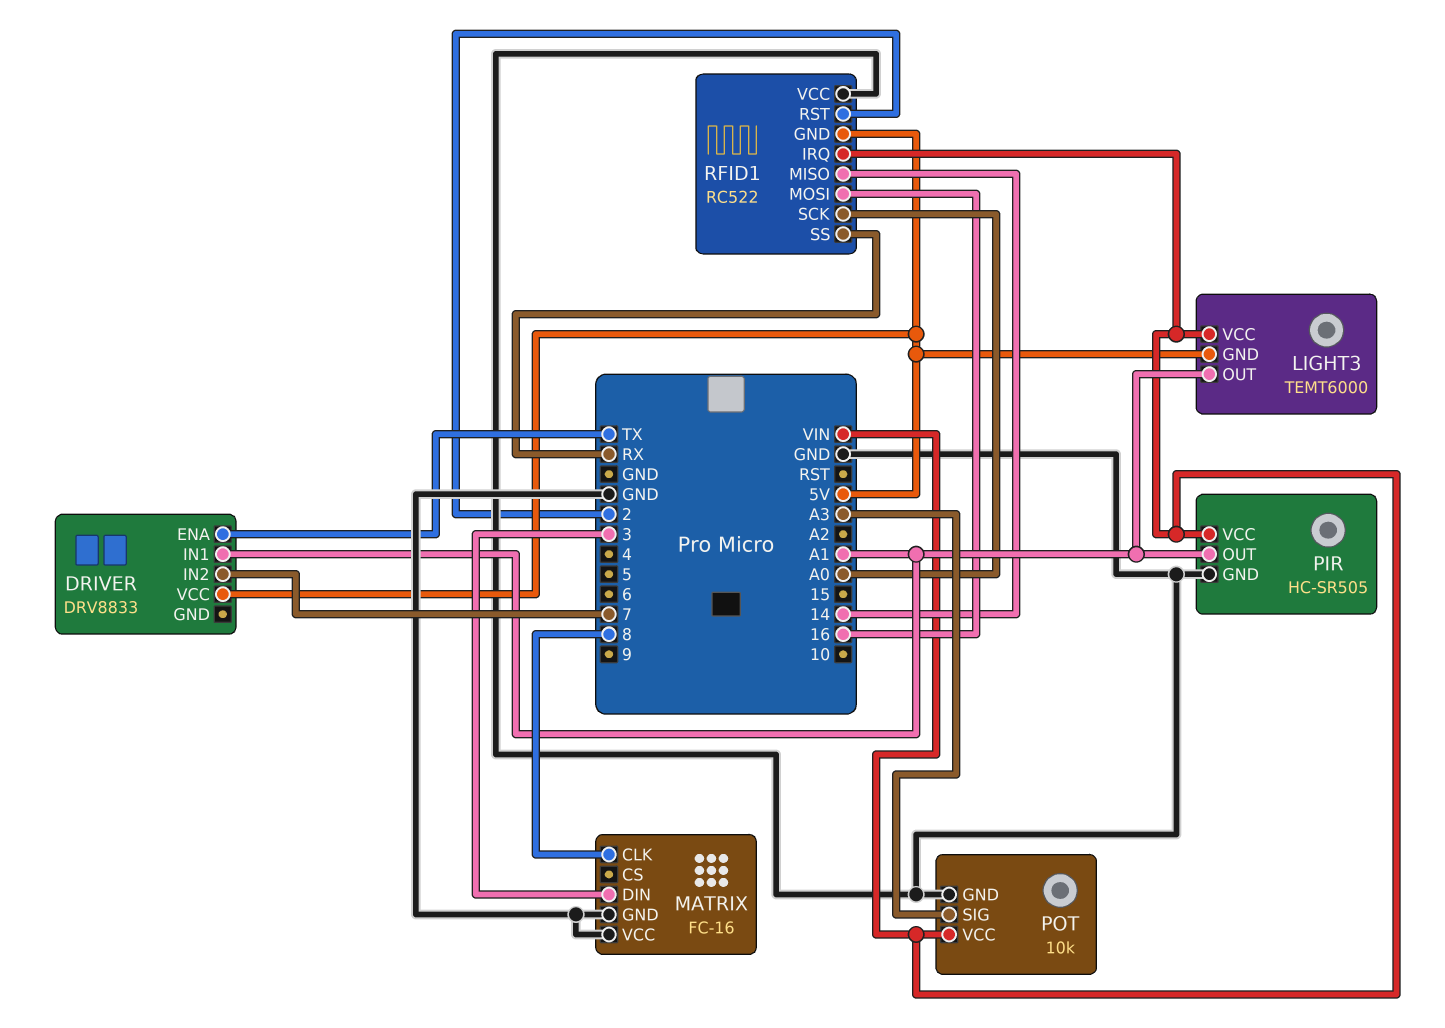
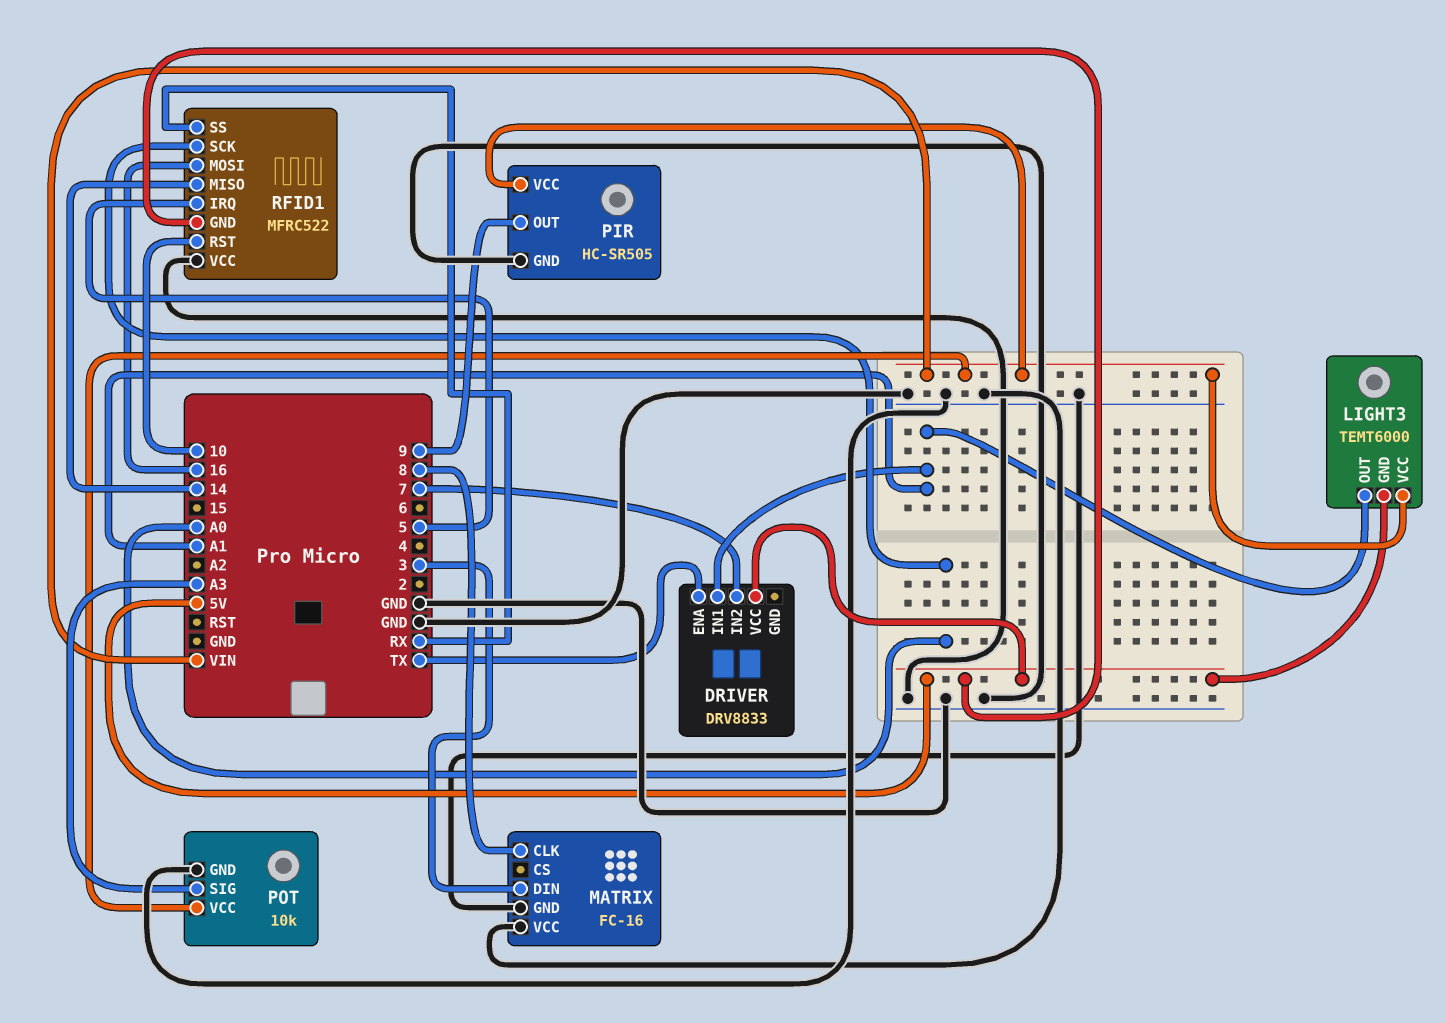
PIR pin OUT: A1 -> 9
RFID1: RC522 -> MFRC522
RFID1 pin IRQ: VIN -> 5
RFID1 pin RST: 2 -> 10

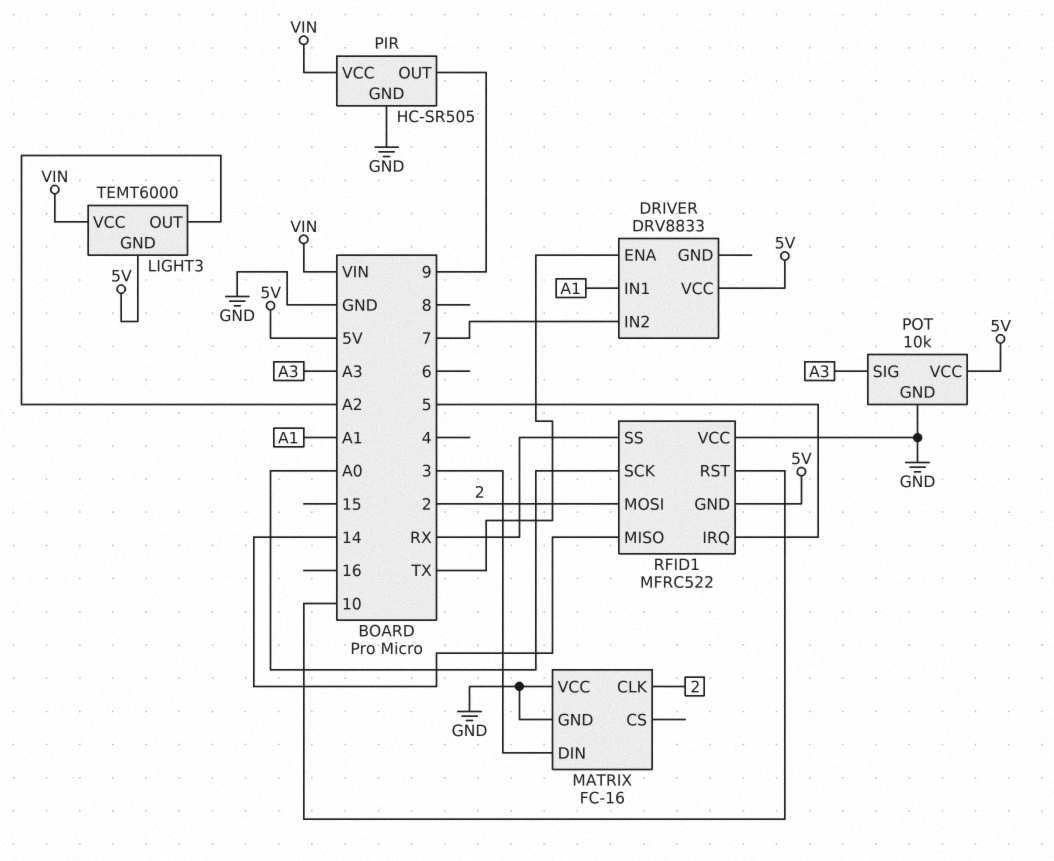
LIGHT3 pin OUT: A1 -> A2
MATRIX pin CLK: 8 -> 2
POT pin VCC: VIN -> 5V
RFID1 pin MOSI: 16 -> 2

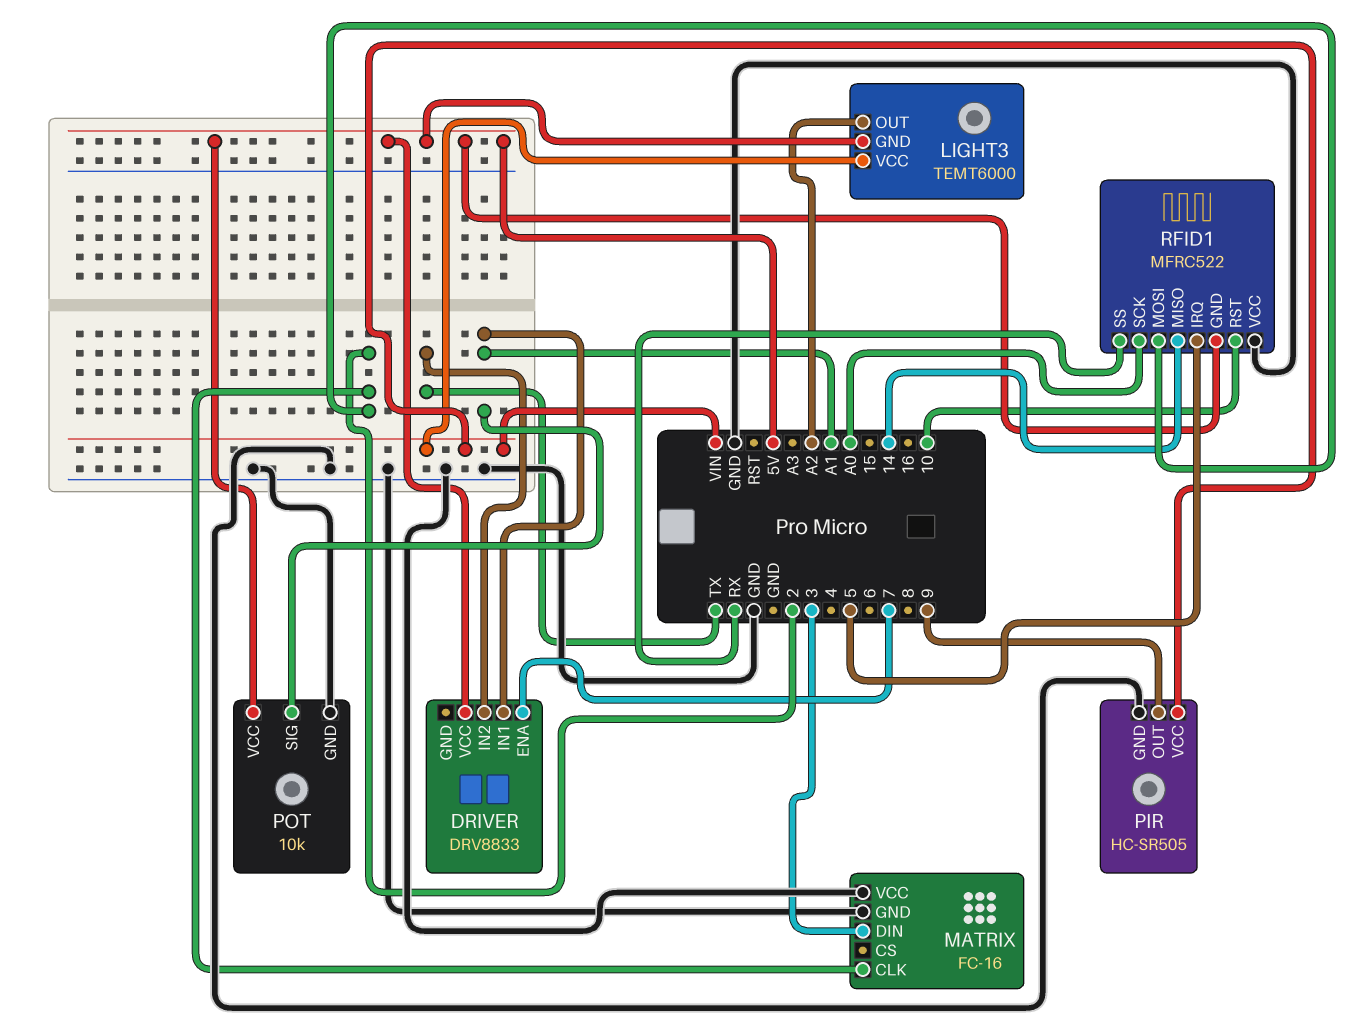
DRIVER pin ENA: TX -> 7
DRIVER pin IN2: 7 -> TX
POT pin SIG: A3 -> A1

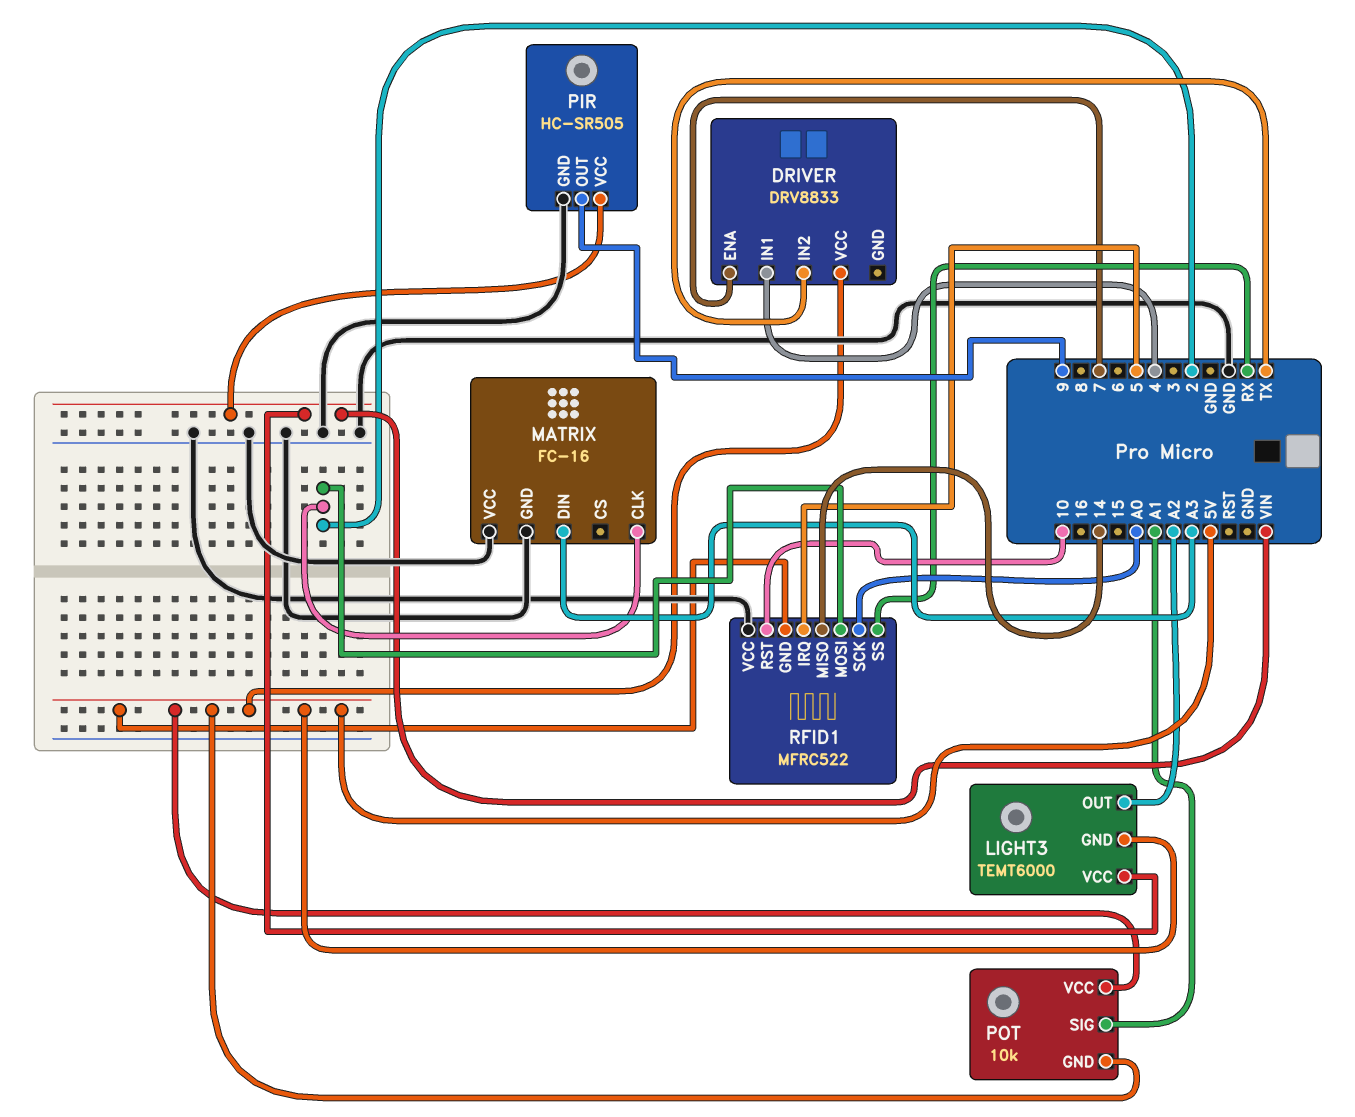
DRIVER pin IN1: A1 -> 4
MATRIX pin DIN: 3 -> A3
POT pin GND: GND -> 5V

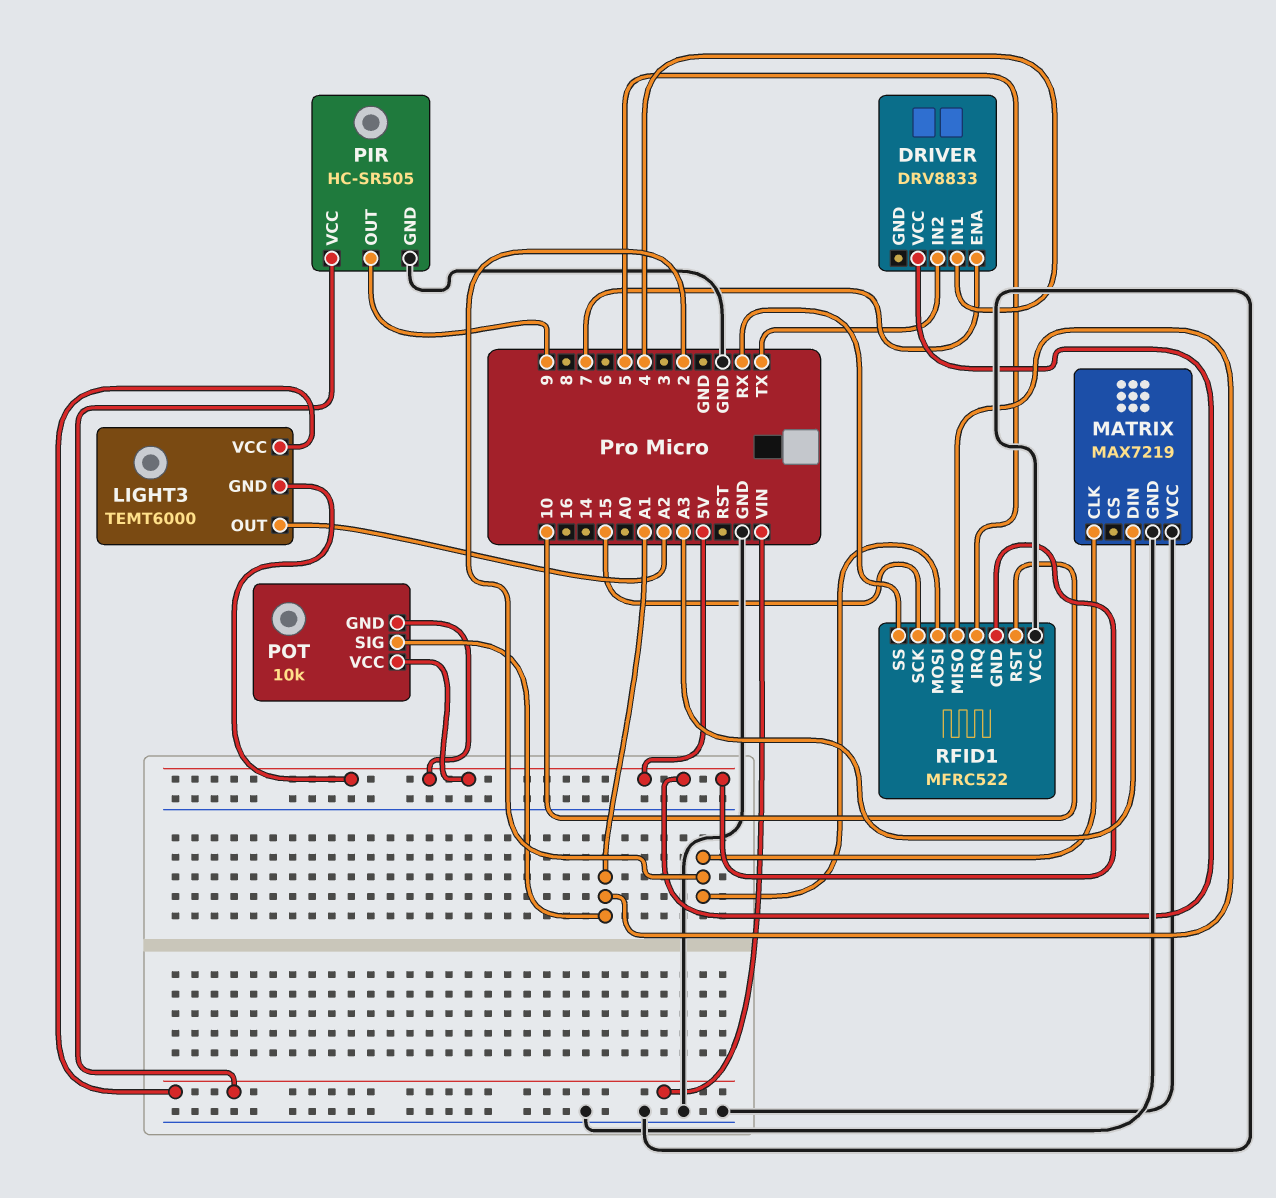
MATRIX: FC-16 -> MAX7219
RFID1 pin MISO: 14 -> A1
RFID1 pin SCK: A0 -> 15

